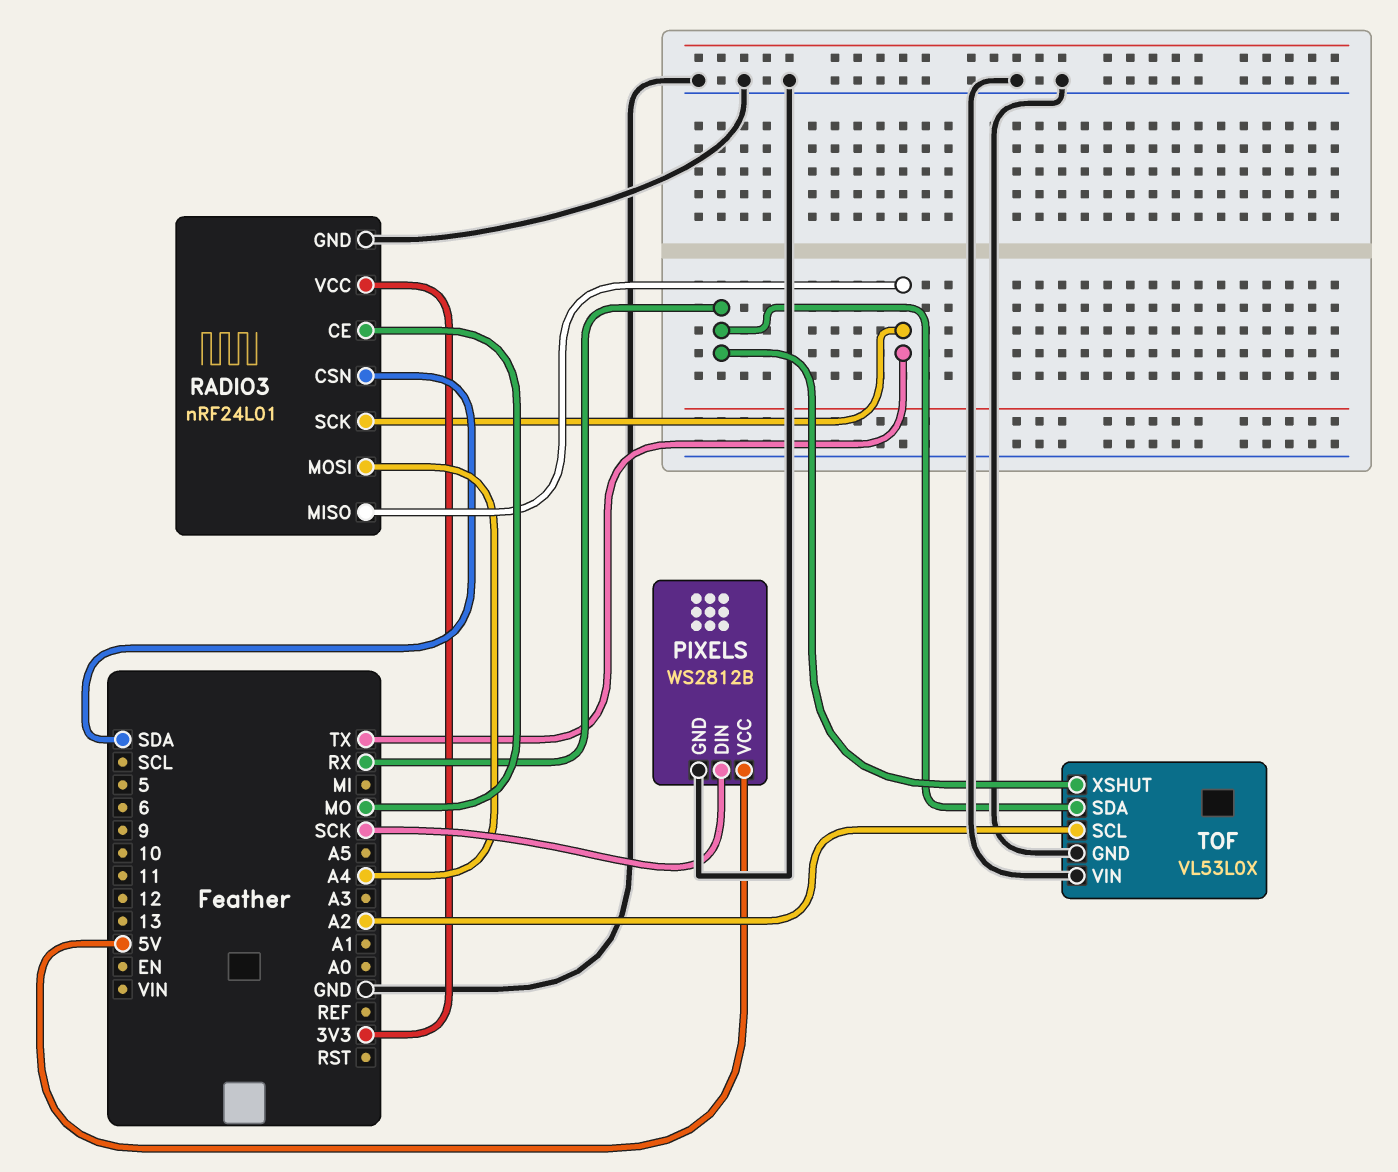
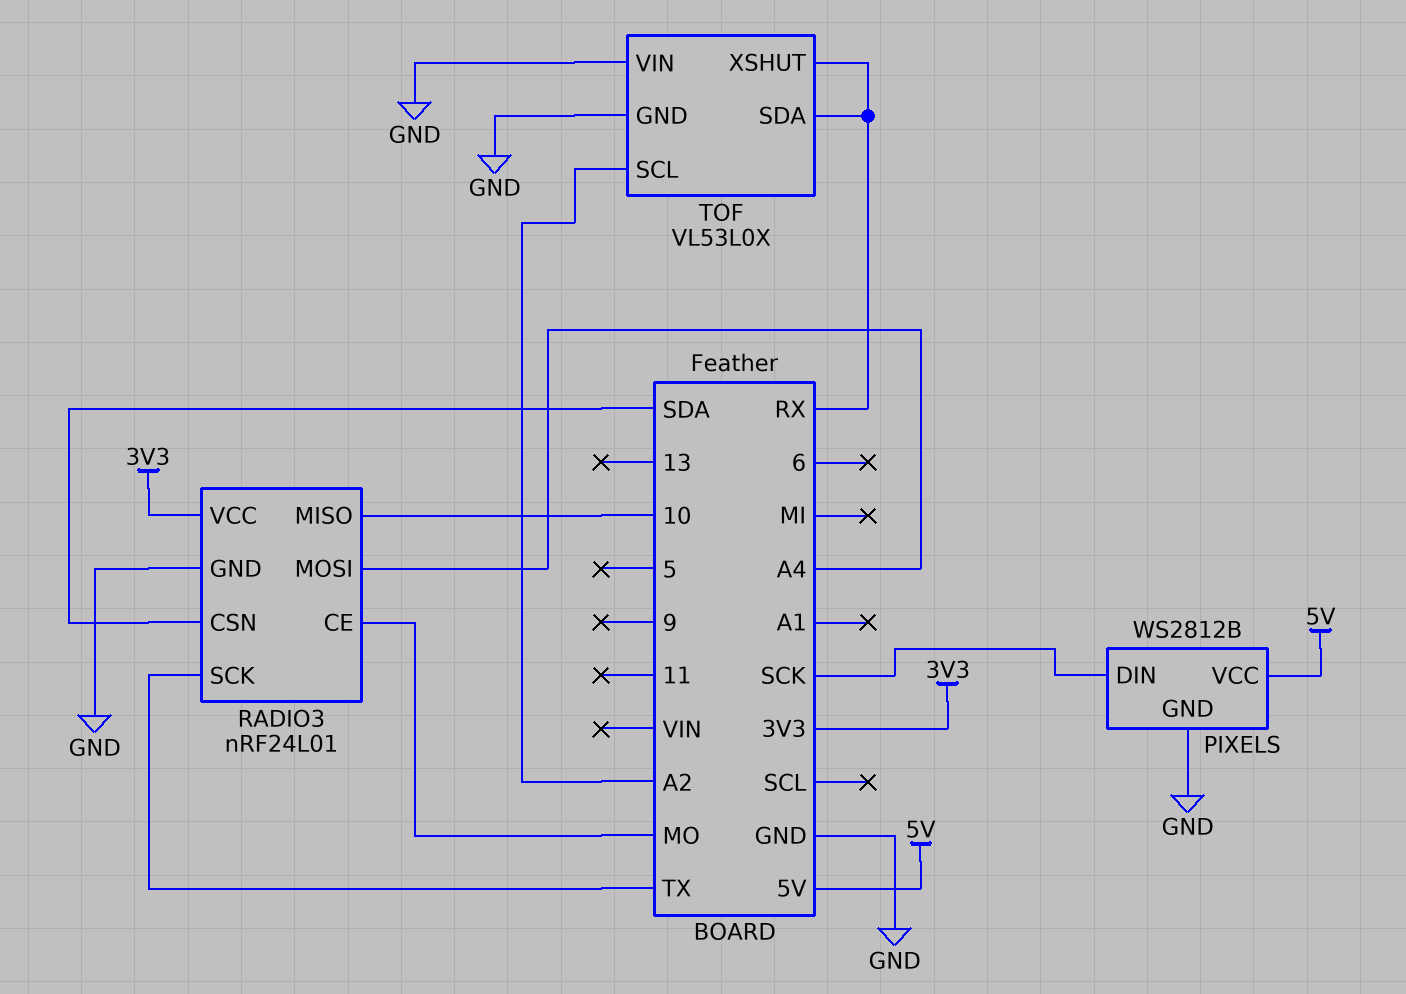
RADIO3 pin MISO: TX -> 10

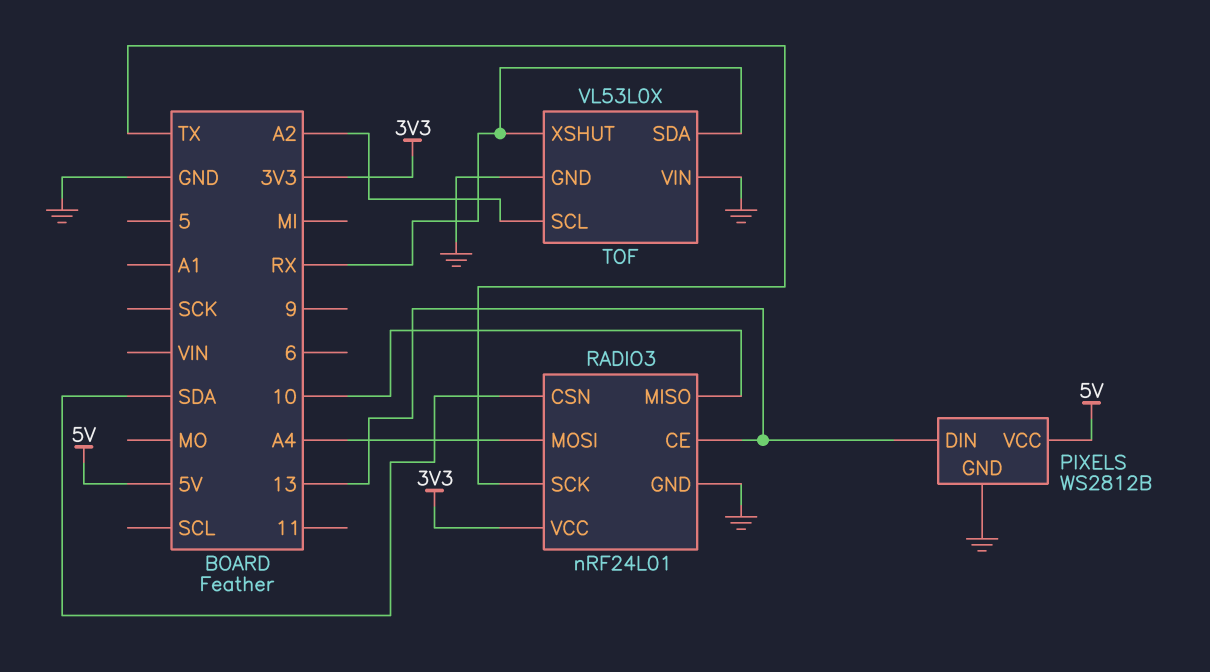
PIXELS pin DIN: SCK -> 13
RADIO3 pin CE: MO -> 13

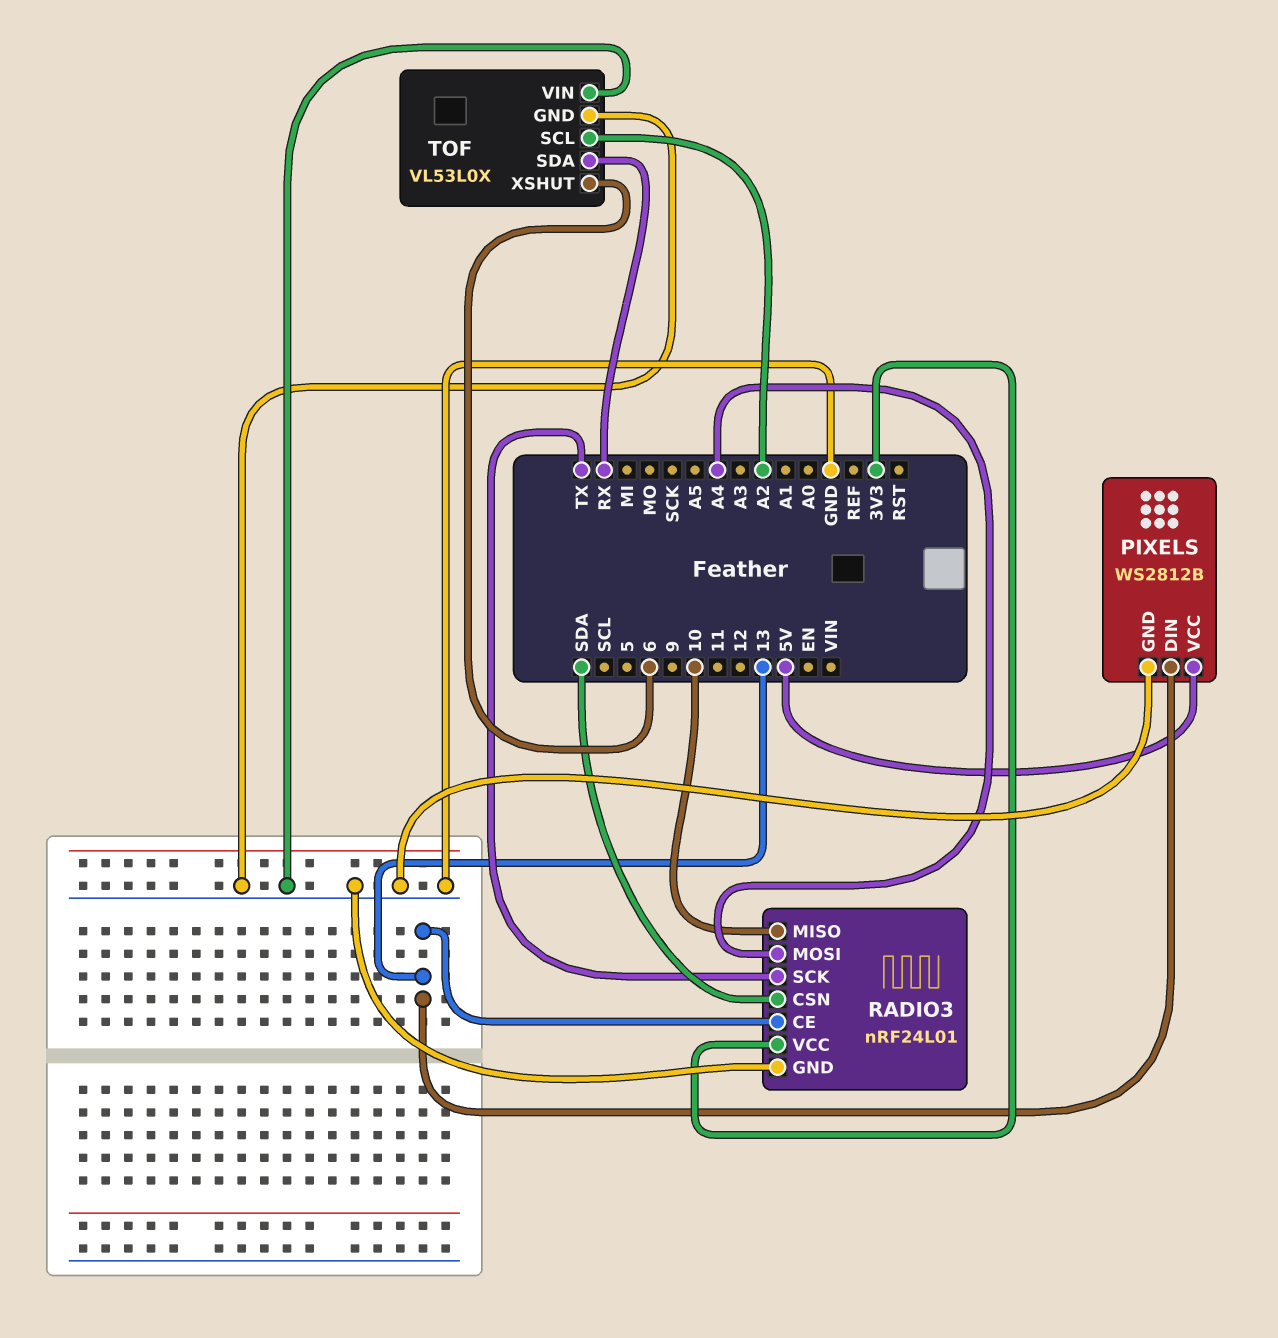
TOF pin XSHUT: RX -> 6

